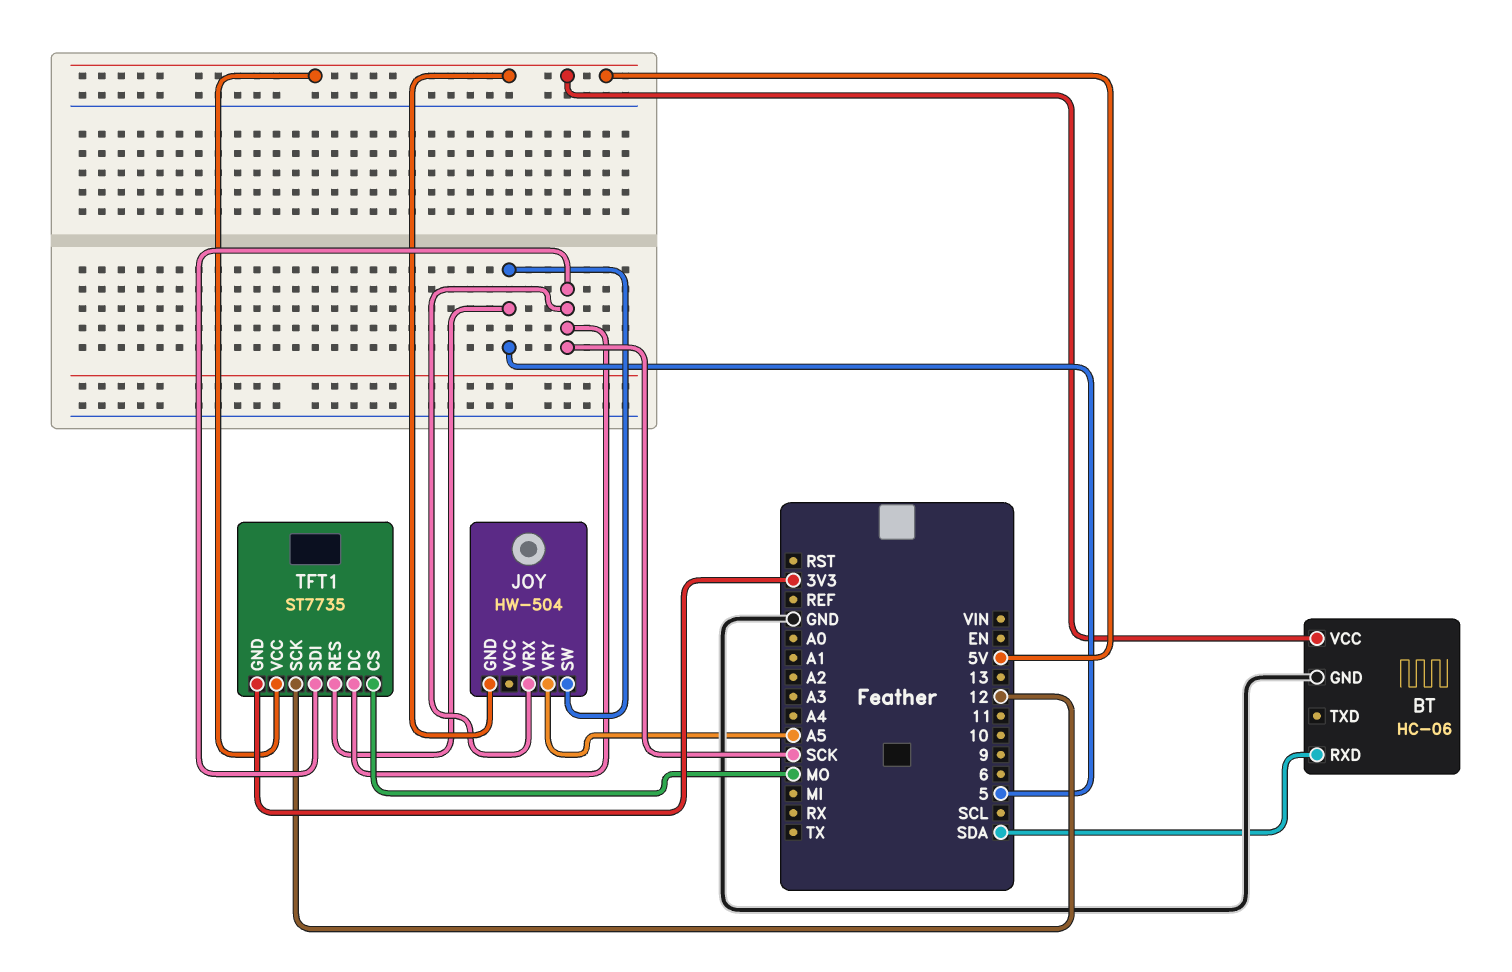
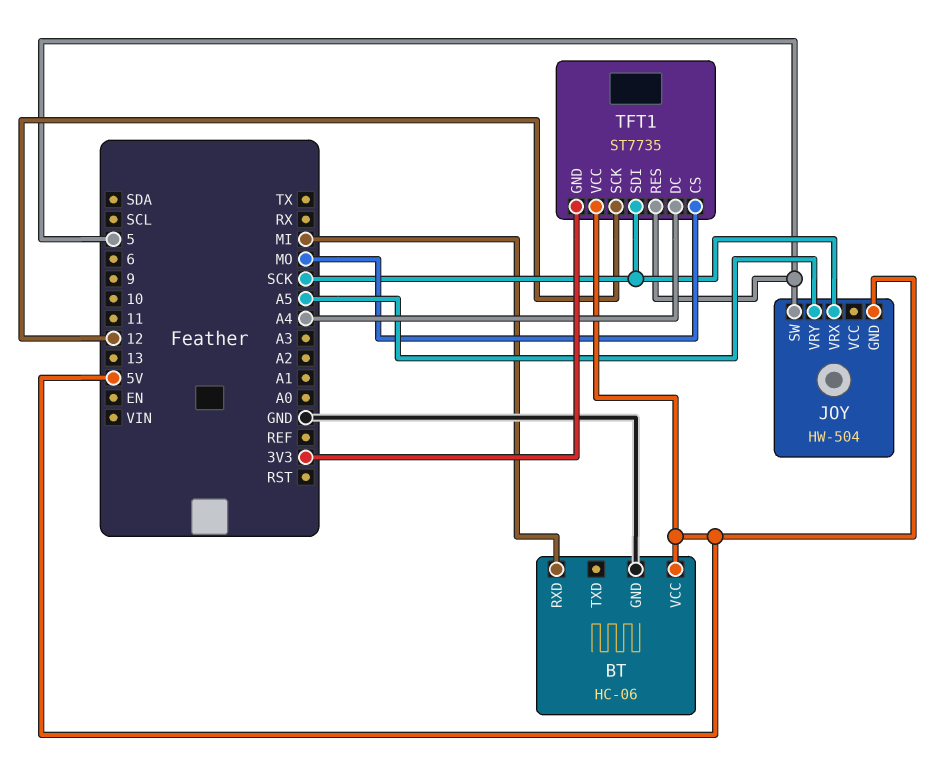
BT pin RXD: SDA -> MI
TFT1 pin DC: SCK -> A4

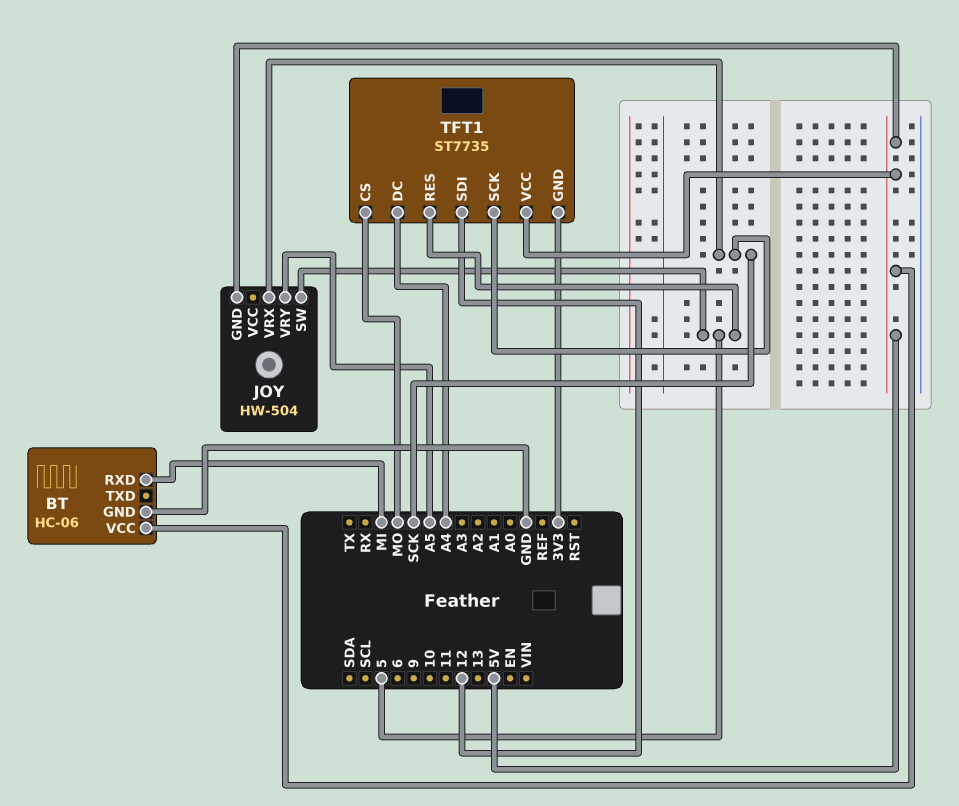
TFT1 pin SCK: 12 -> SCK
TFT1 pin SDI: SCK -> 12

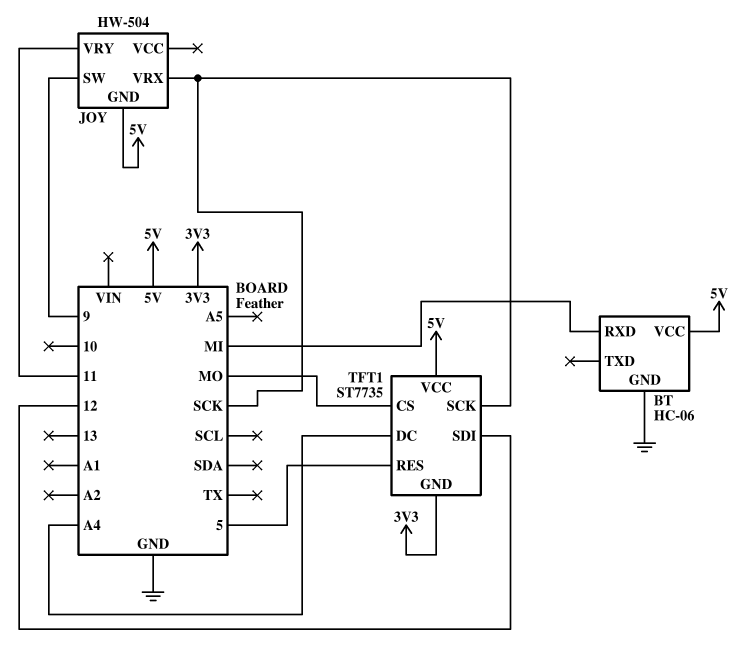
JOY pin SW: 5 -> 9
JOY pin VRY: A5 -> 11

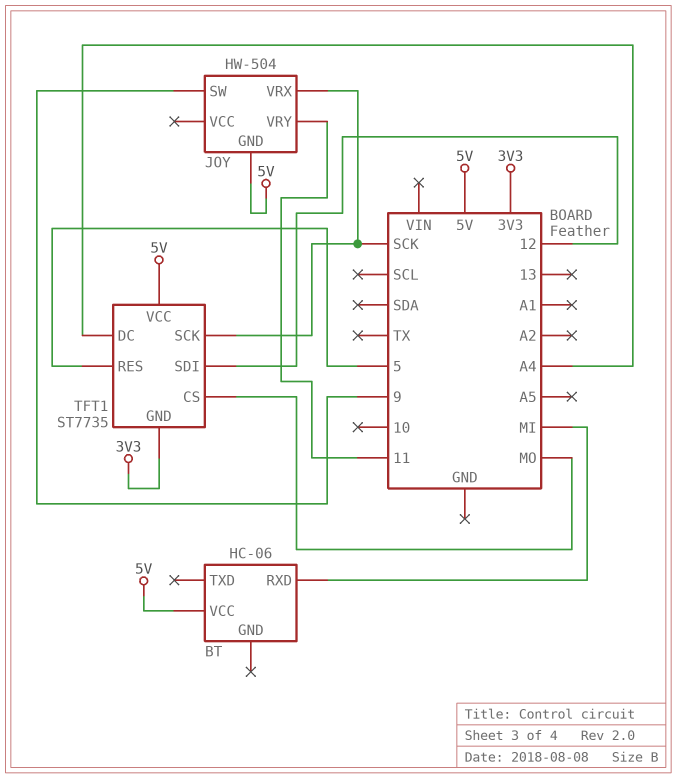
BT pin GND: GND -> none

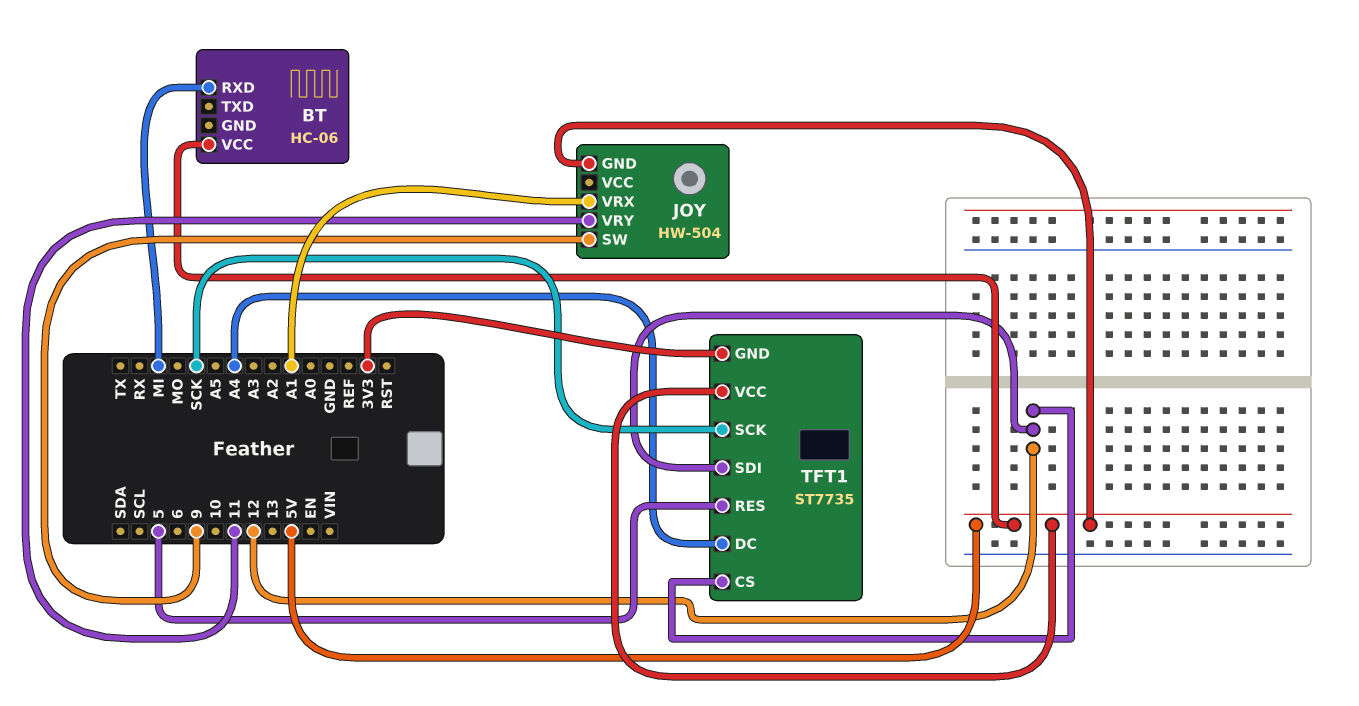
JOY pin VRX: SCK -> A1
TFT1 pin CS: MO -> 12

